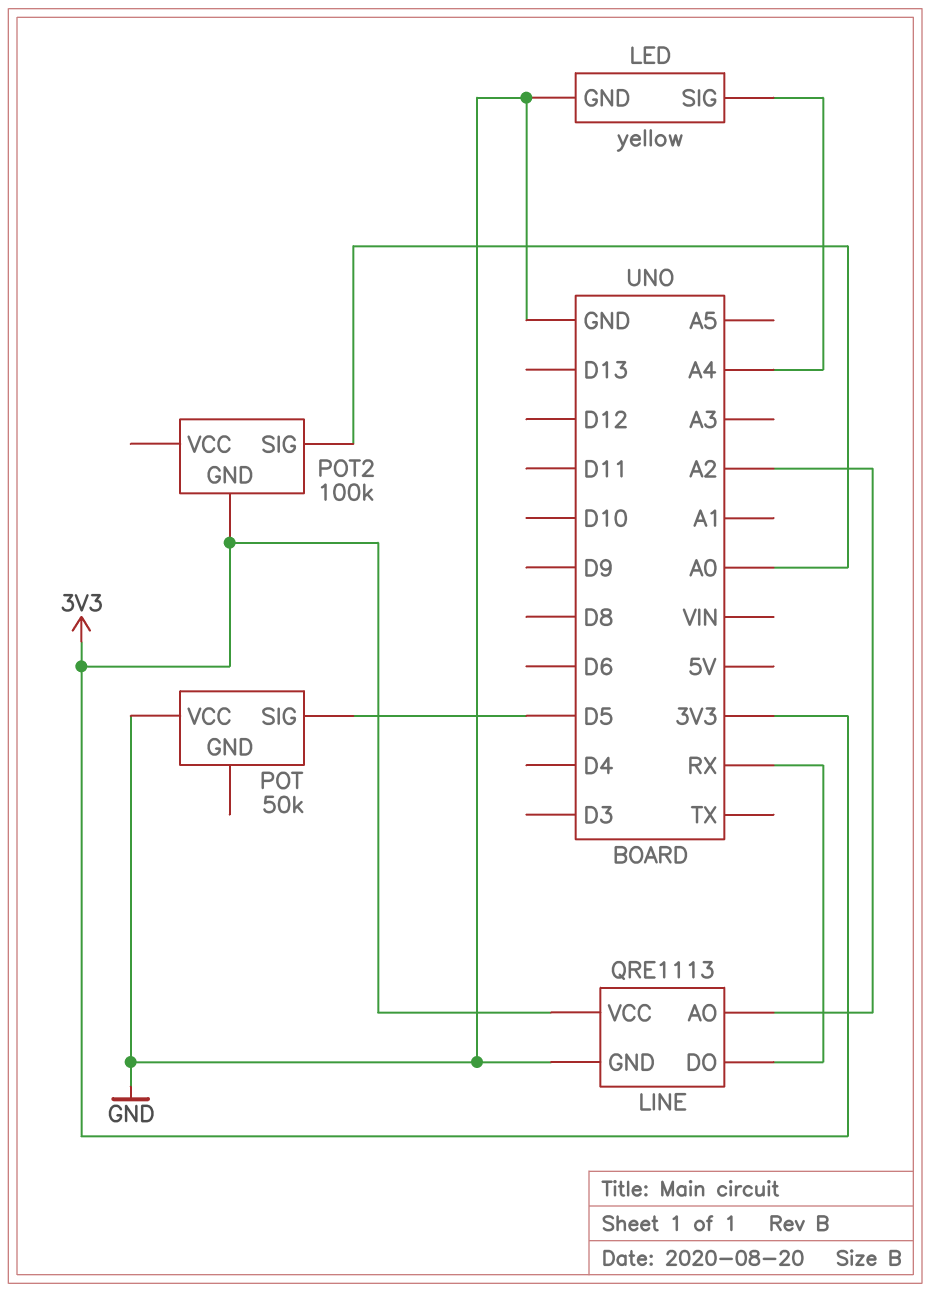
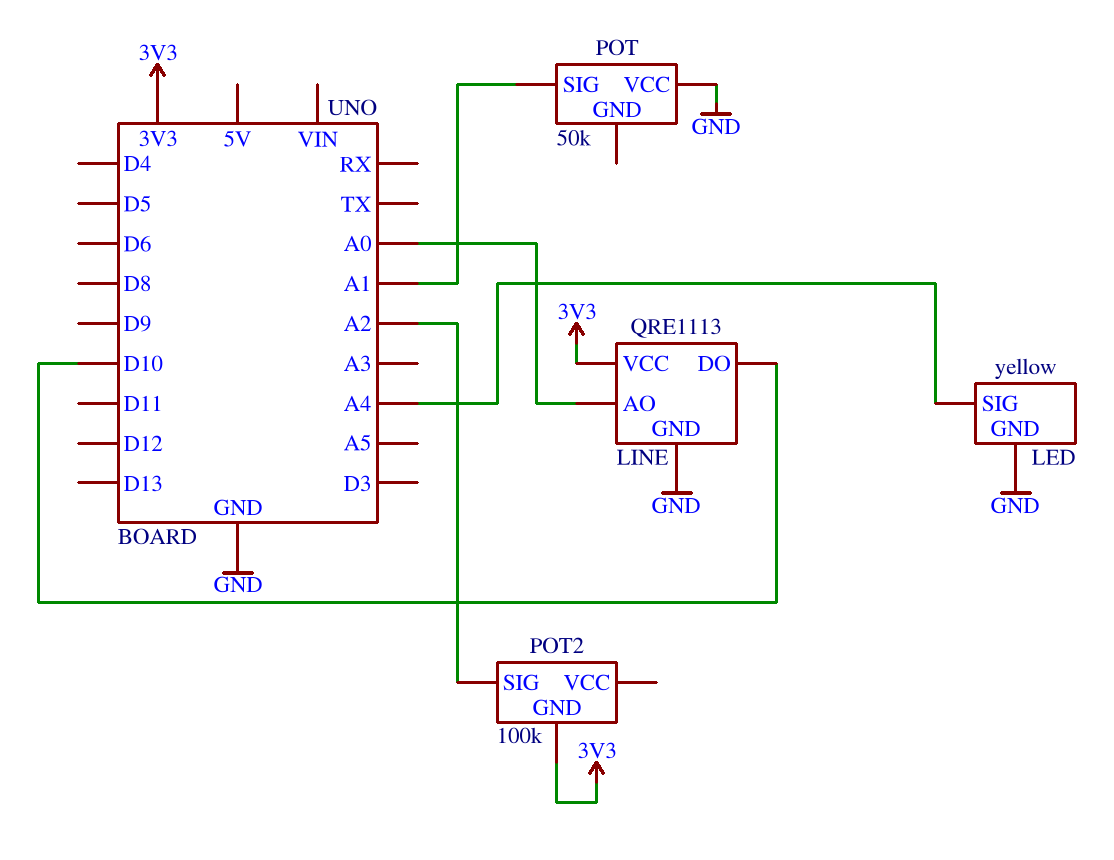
LINE pin AO: A2 -> A0
LINE pin DO: RX -> D10
POT pin SIG: D5 -> A1
POT2 pin SIG: A0 -> A2

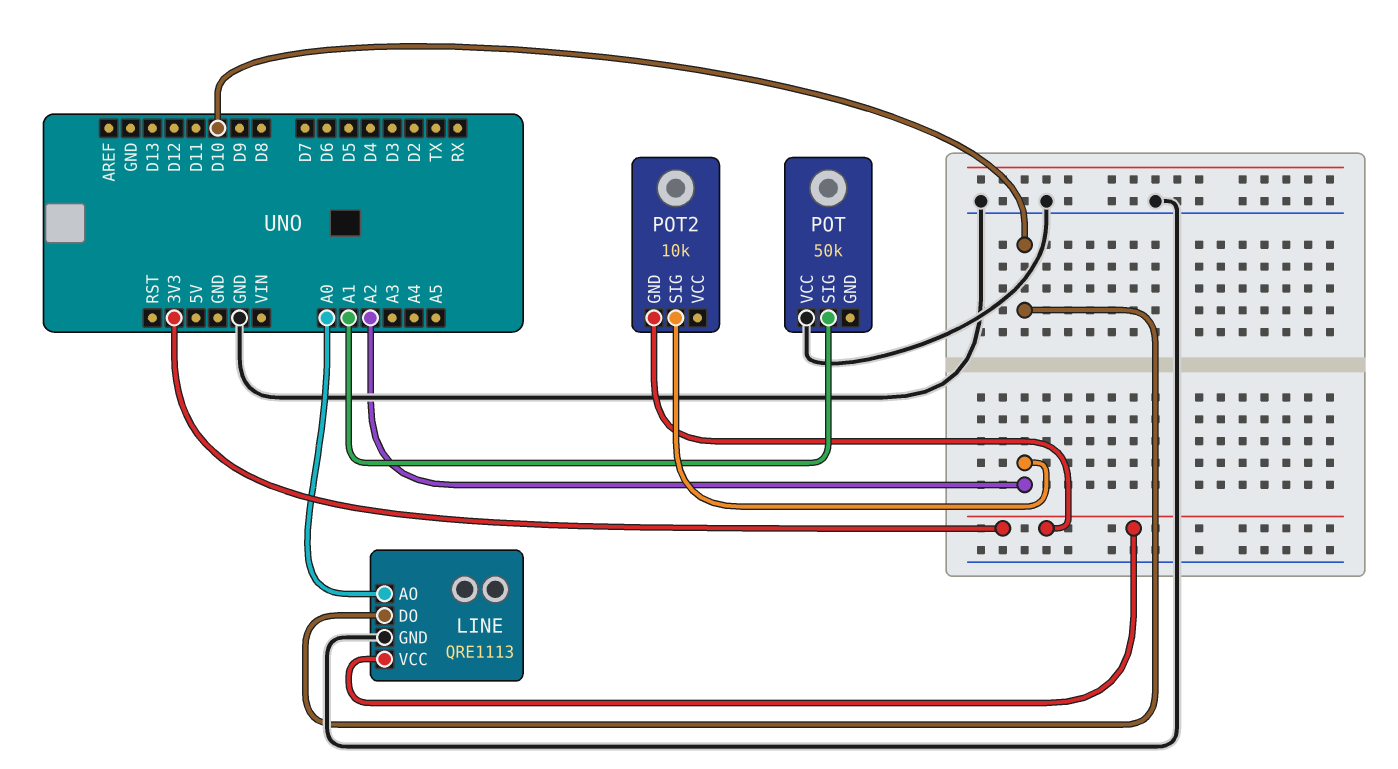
LED: yellow -> none
LED pin GND: GND -> none
LED pin SIG: A4 -> none
POT2: 100k -> 10k

